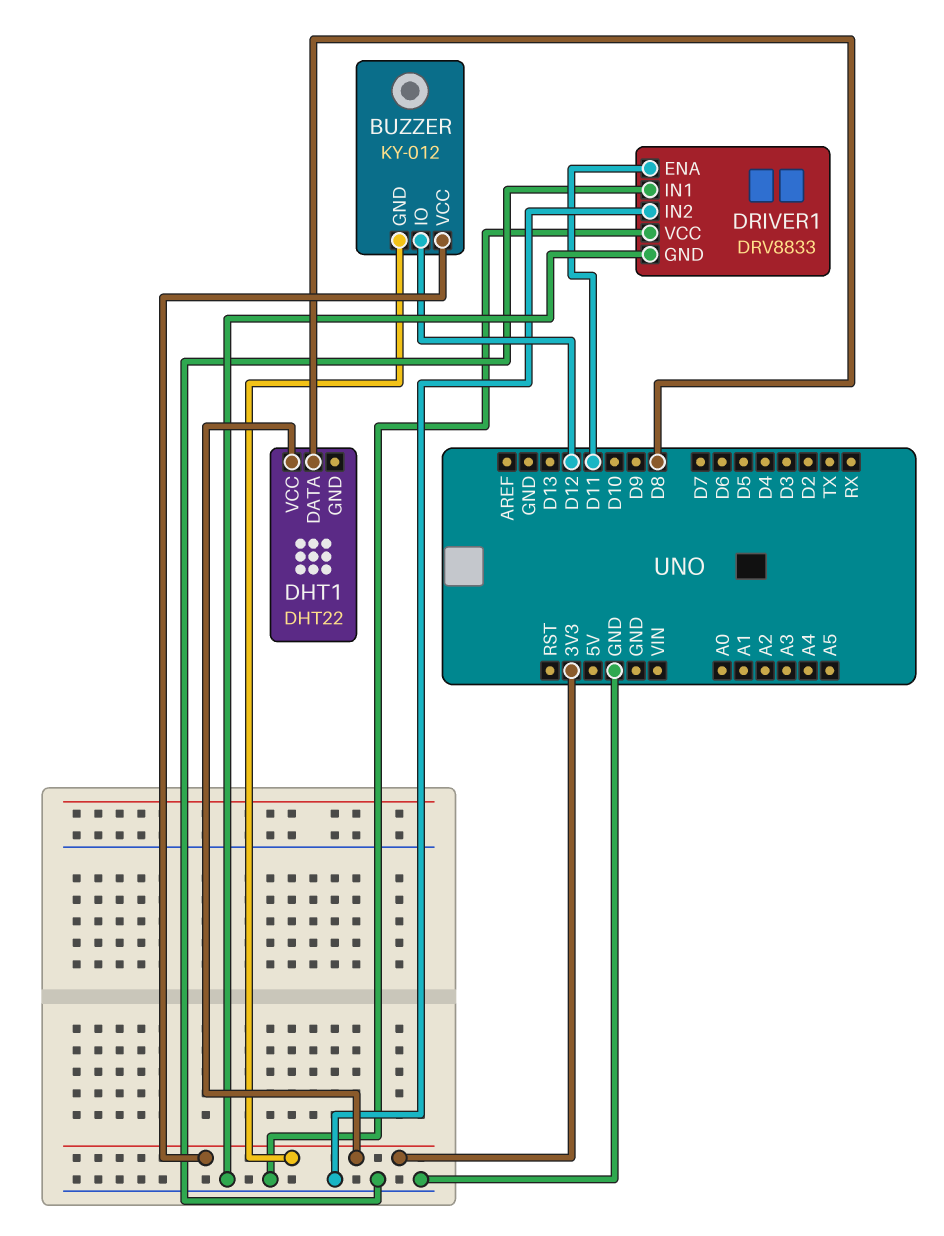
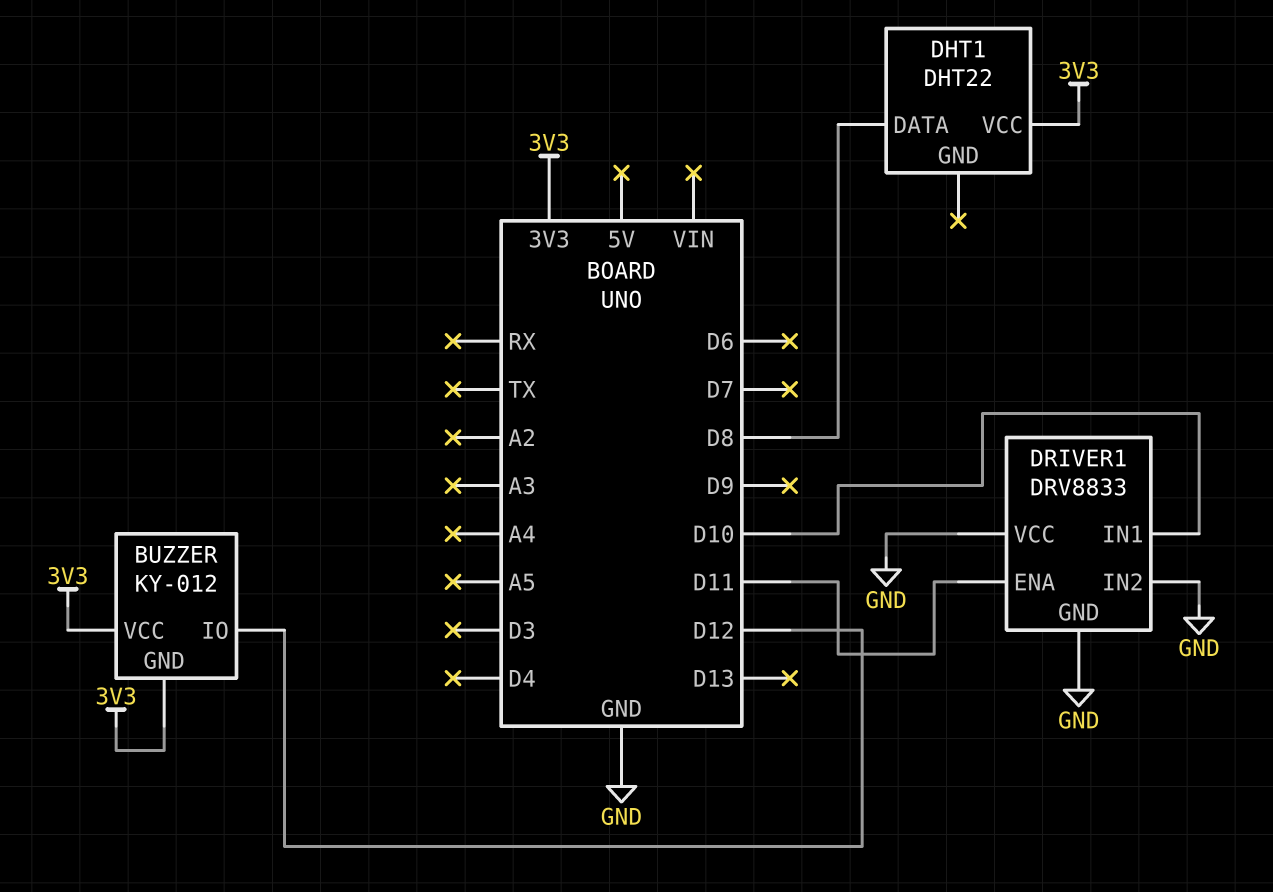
DRIVER1 pin IN1: GND -> D10

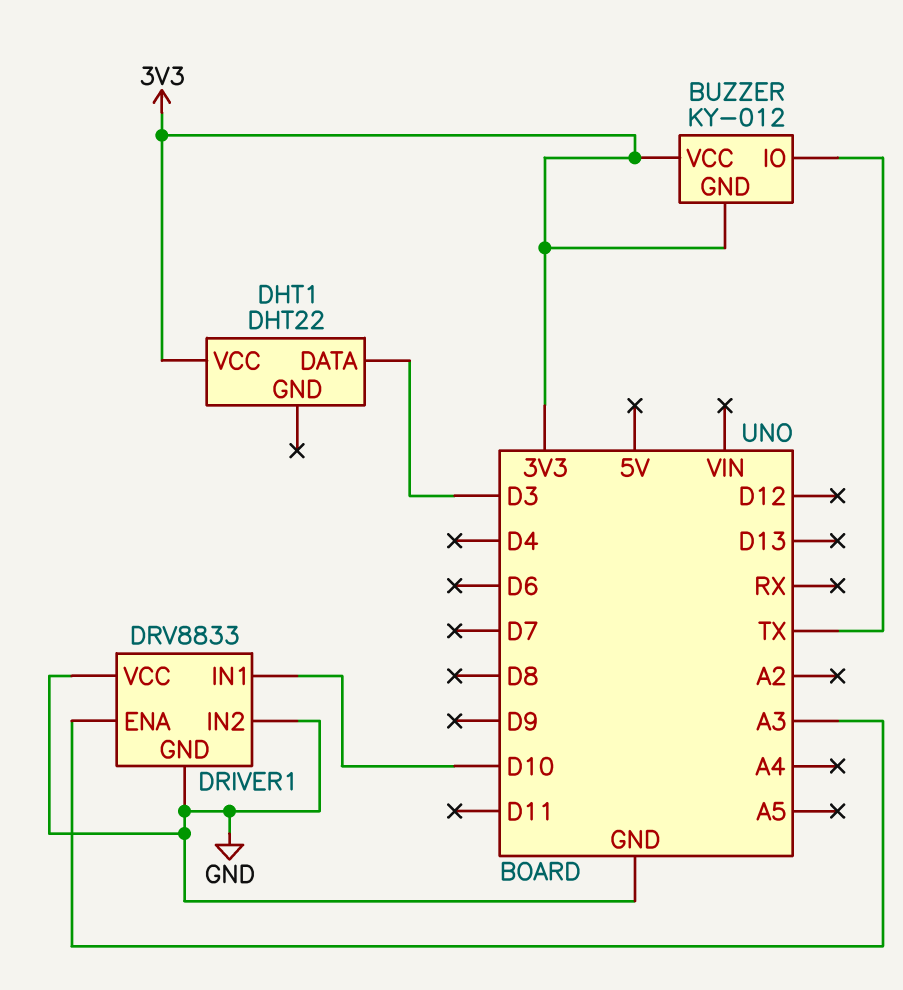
BUZZER pin IO: D12 -> TX
DHT1 pin DATA: D8 -> D3
DRIVER1 pin ENA: D11 -> A3

